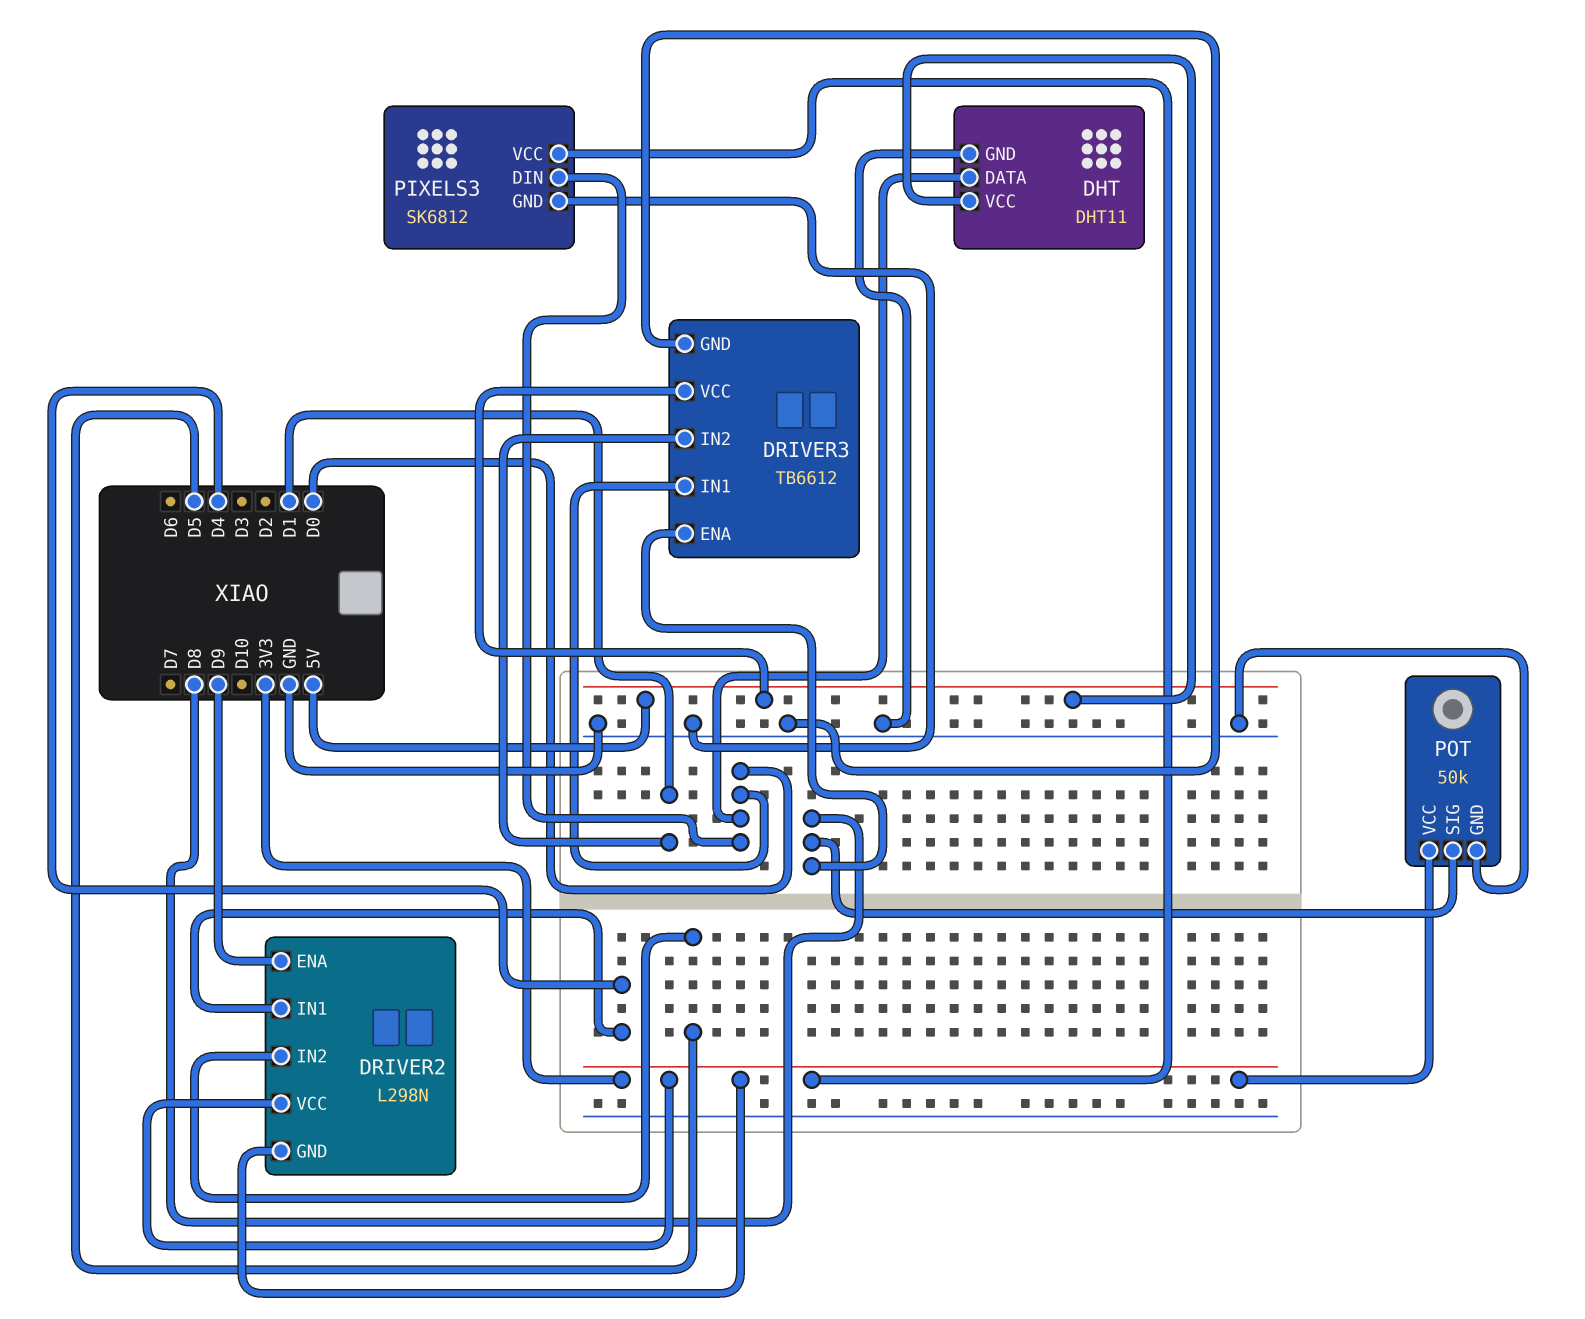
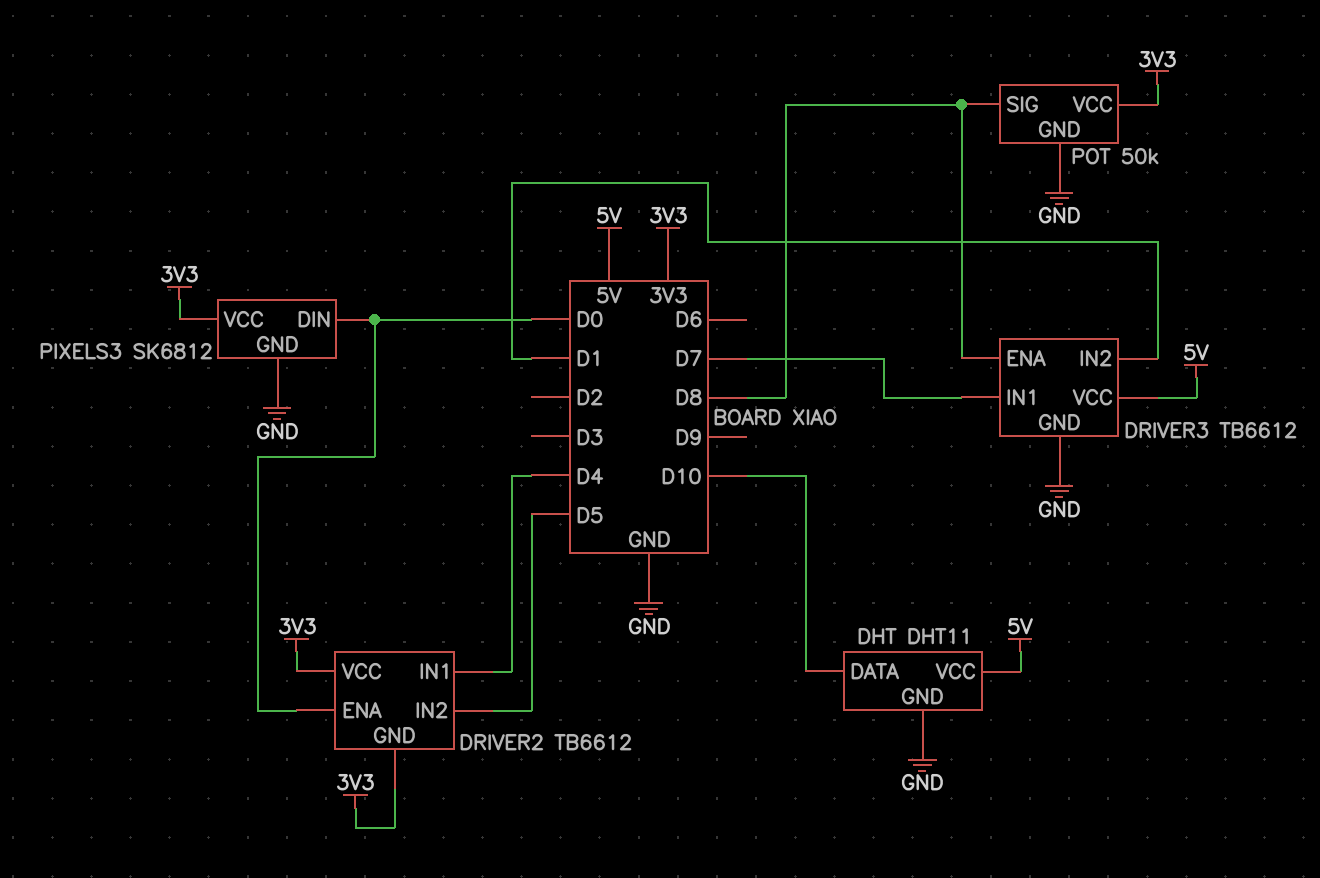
DHT pin DATA: D0 -> D10
DRIVER2: L298N -> TB6612
DRIVER2 pin ENA: D9 -> D0
DRIVER3 pin IN1: D0 -> D7

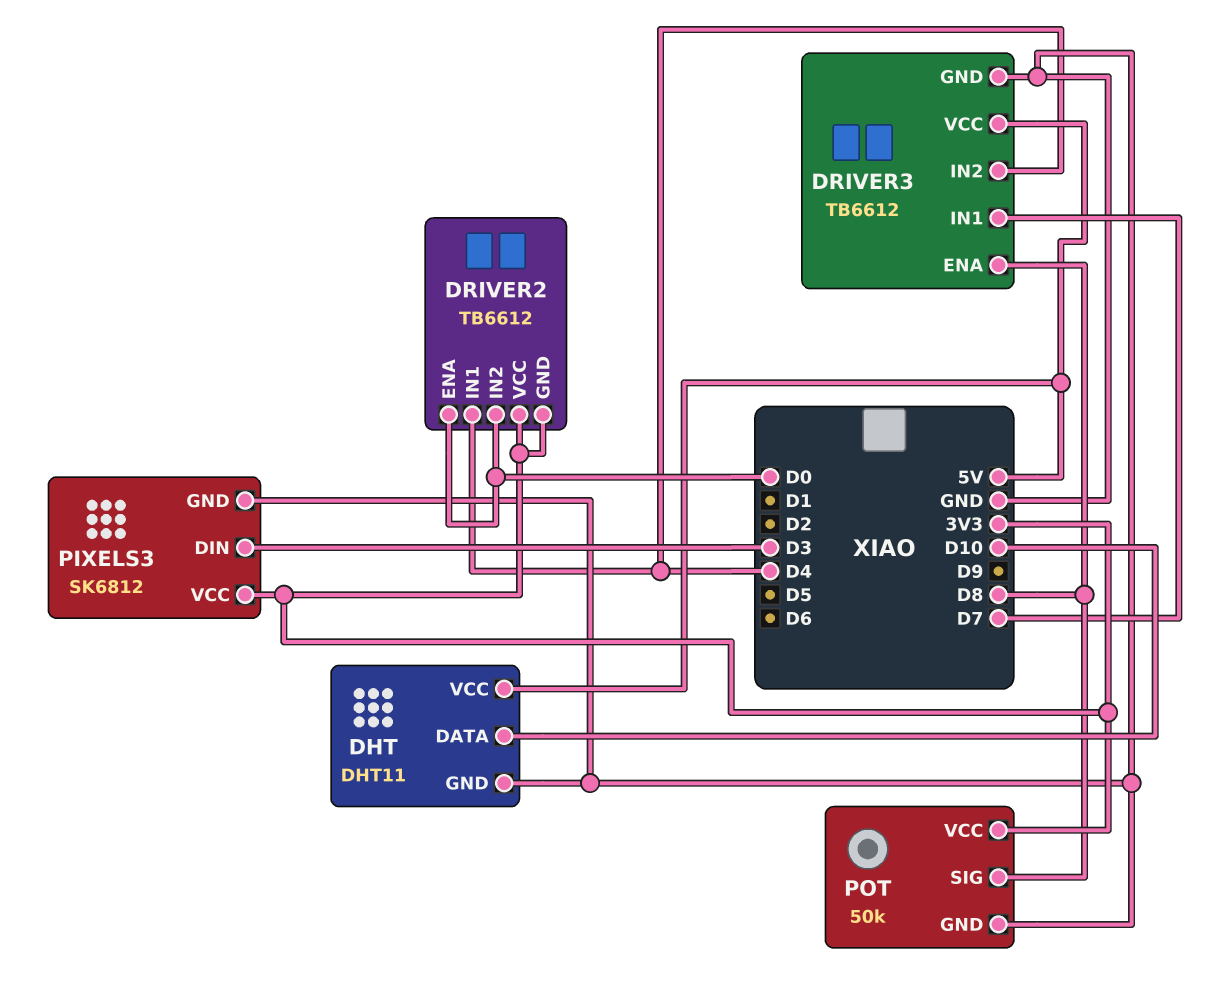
DRIVER2 pin IN2: D5 -> D0
DRIVER3 pin IN2: D1 -> D4
PIXELS3 pin DIN: D0 -> D3

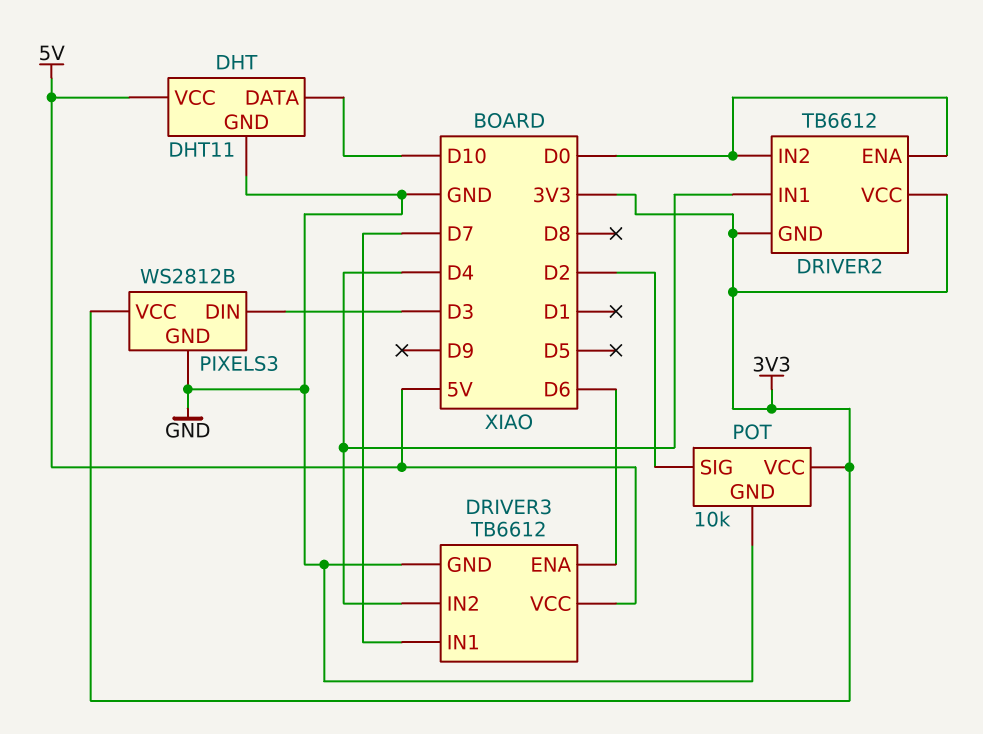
DRIVER3 pin ENA: D8 -> D6
PIXELS3: SK6812 -> WS2812B
POT: 50k -> 10k
POT pin SIG: D8 -> D2

